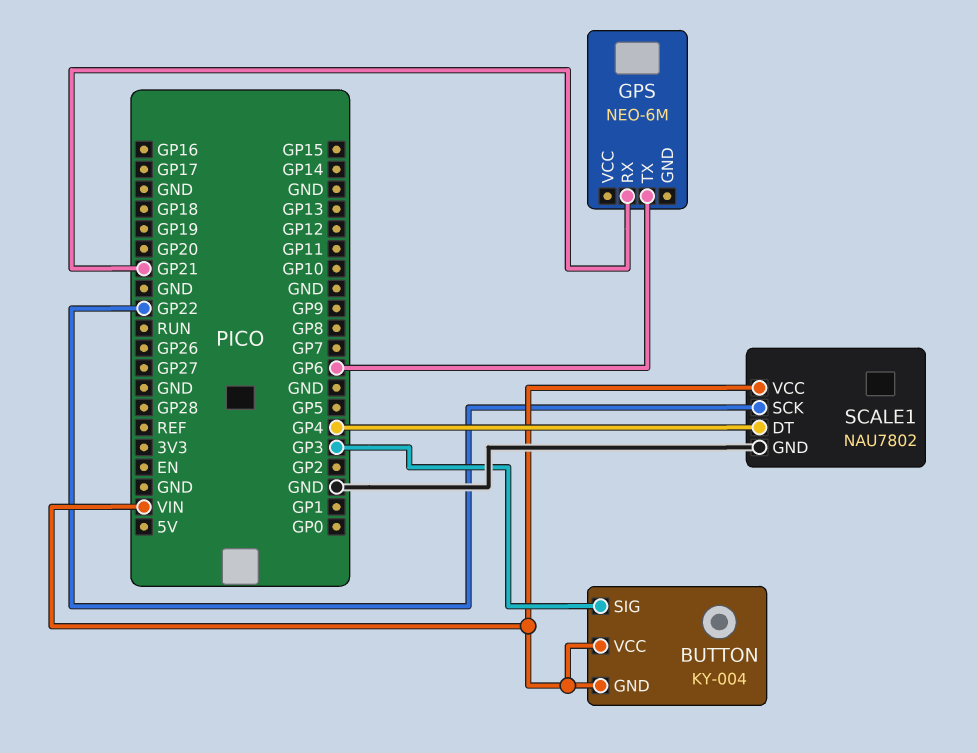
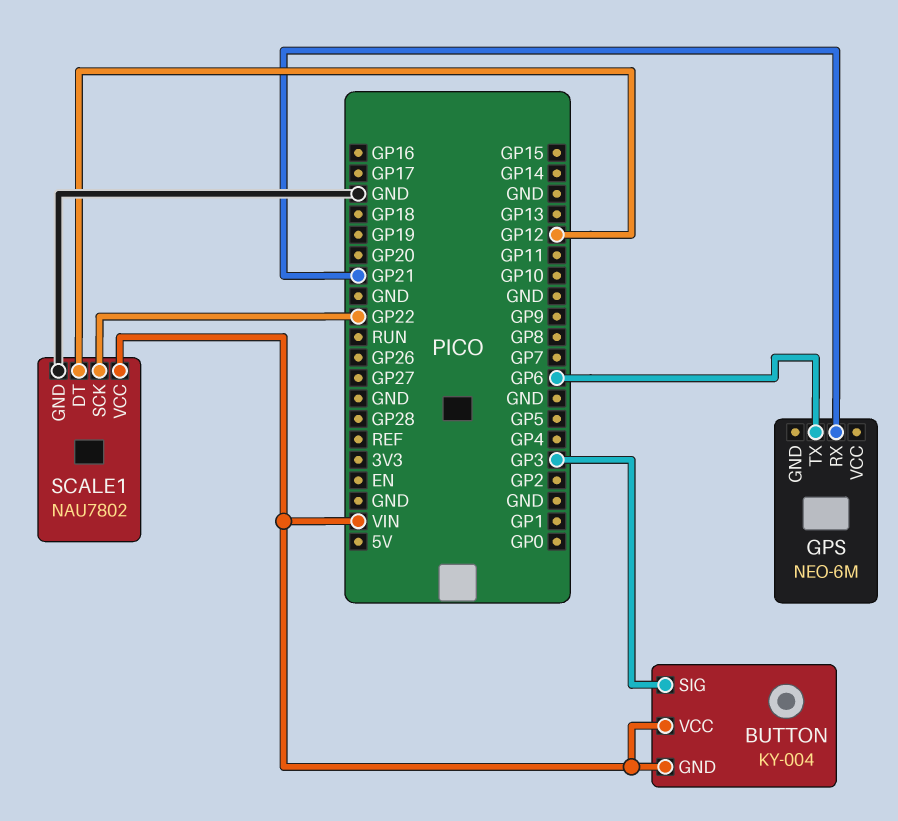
SCALE1 pin DT: GP4 -> GP12

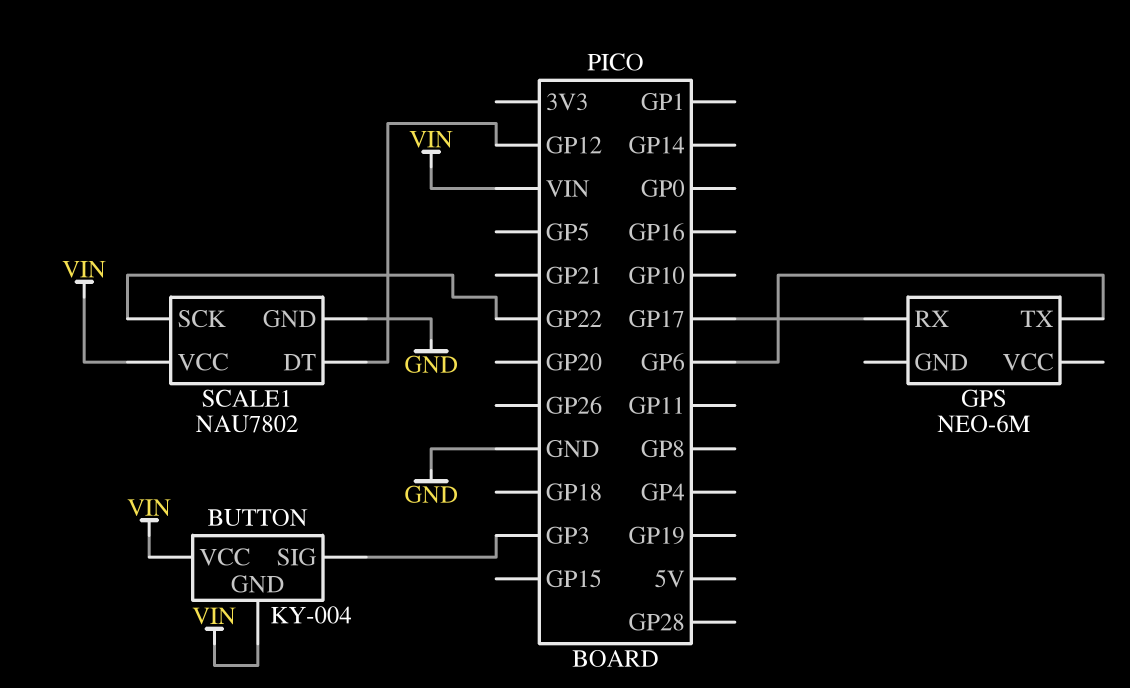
GPS pin RX: GP21 -> GP17

